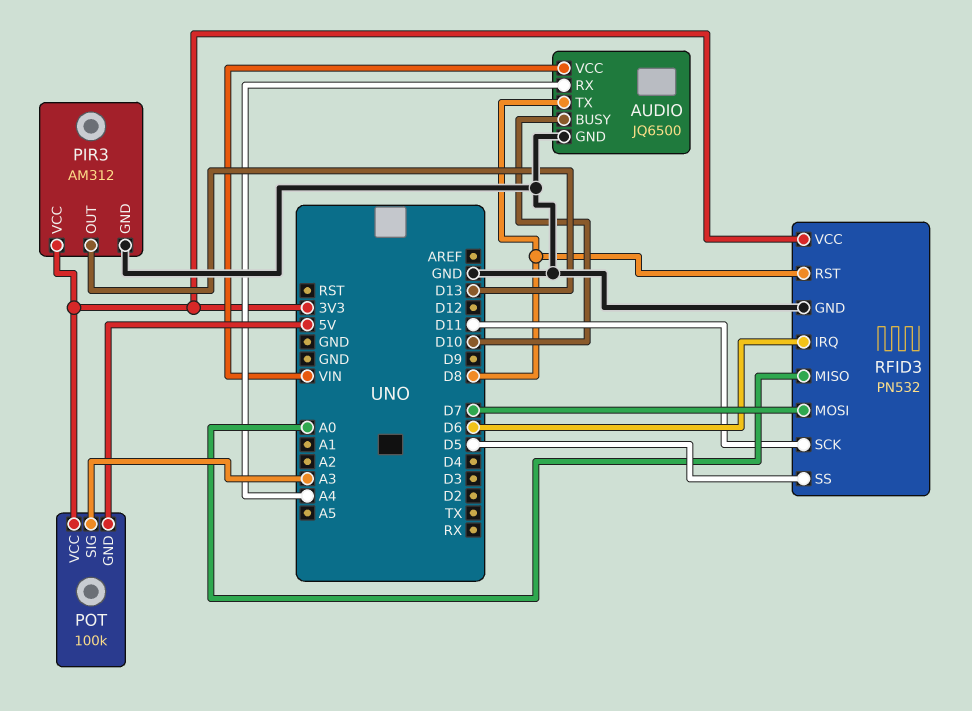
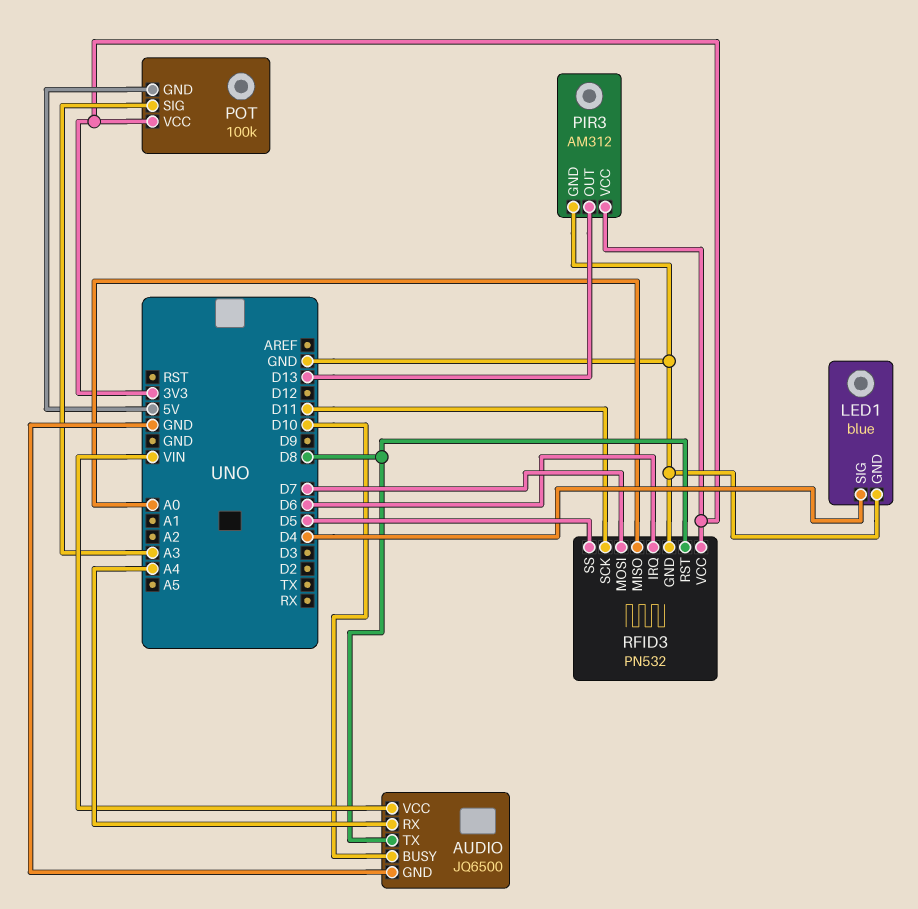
LED1: none -> blue
LED1 pin GND: none -> GND
LED1 pin SIG: none -> D4

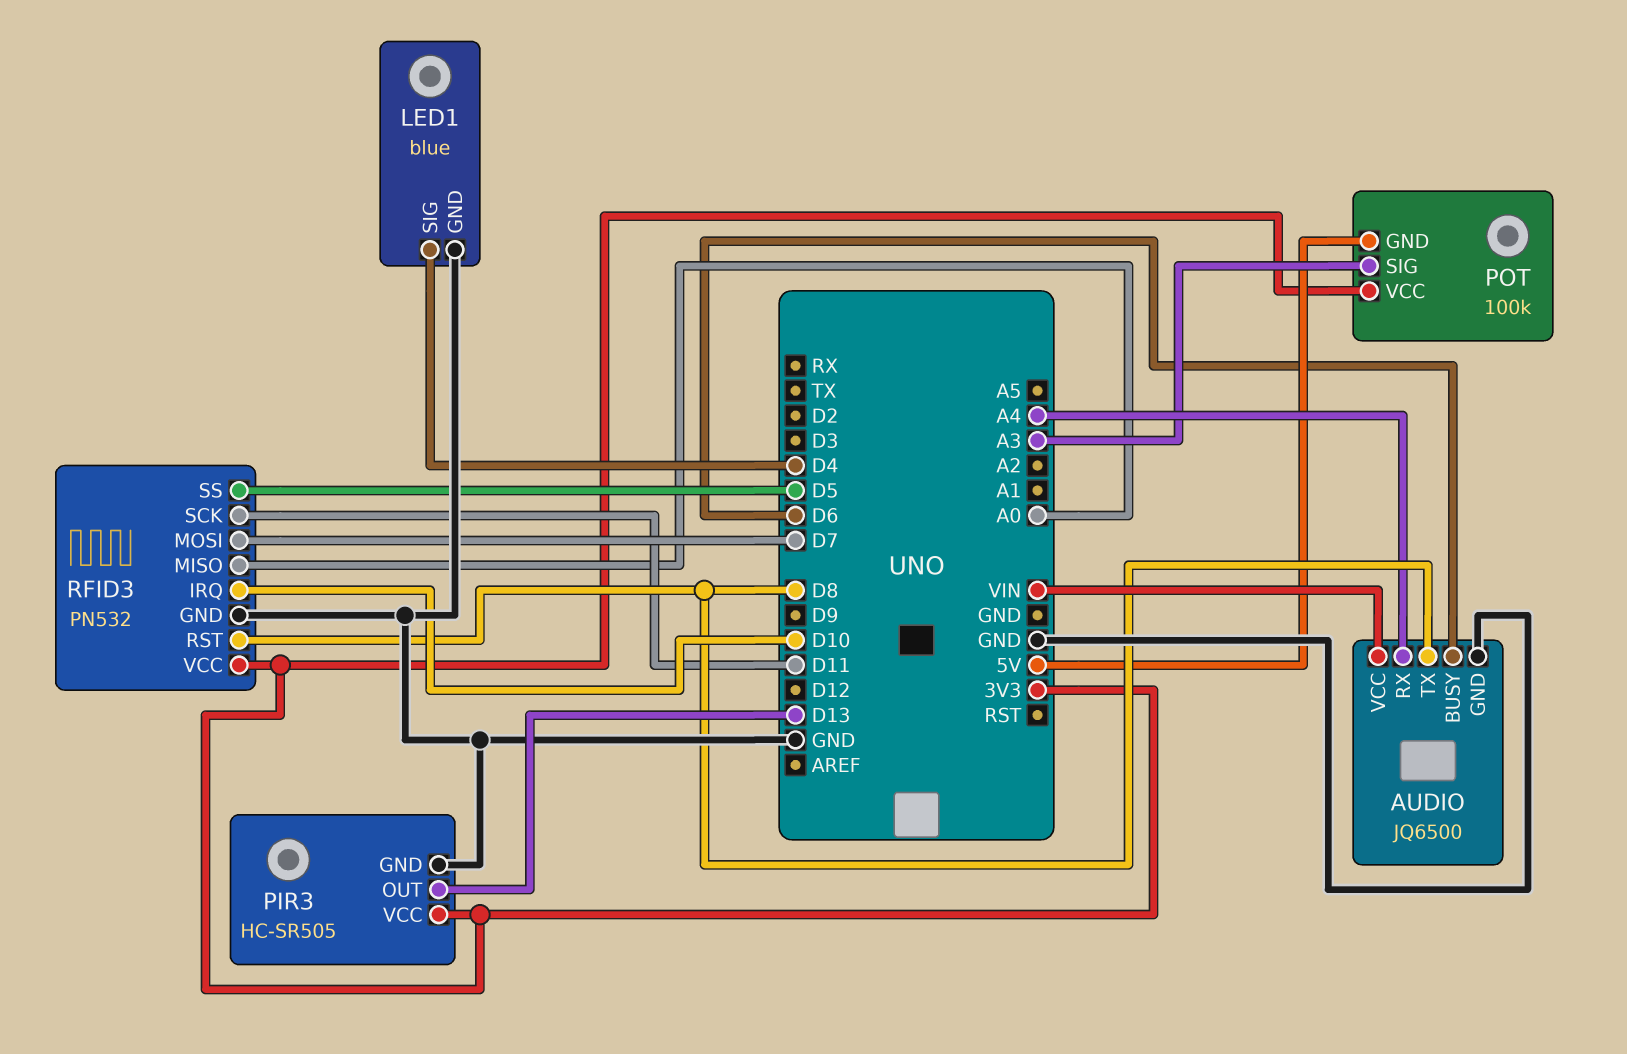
AUDIO pin BUSY: D10 -> D6
PIR3: AM312 -> HC-SR505
RFID3 pin IRQ: D6 -> D10

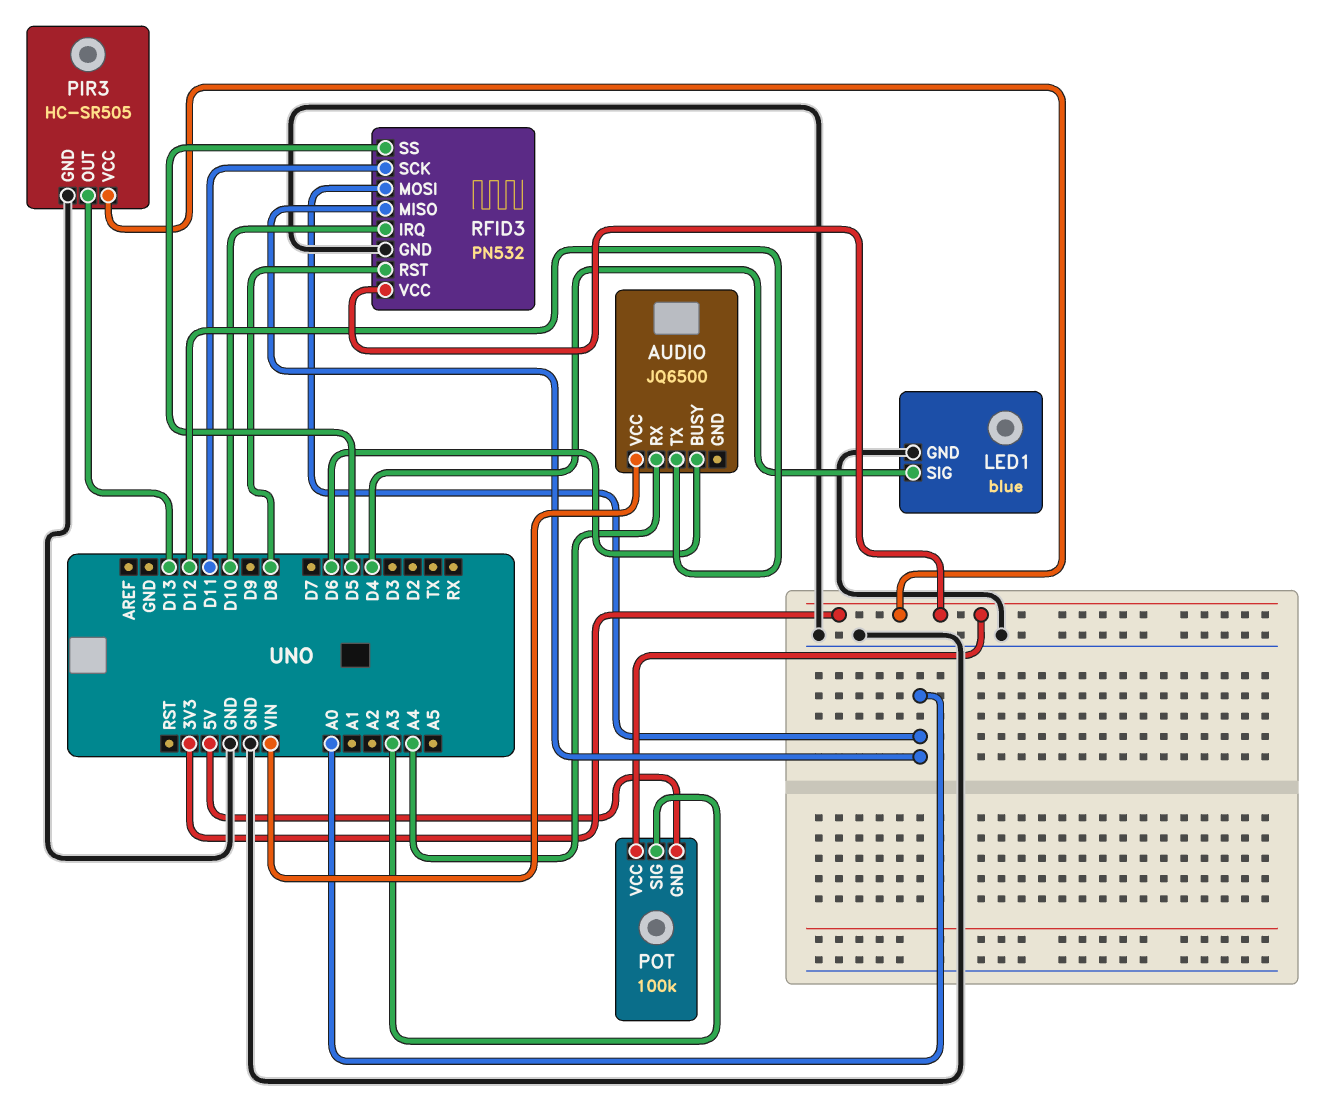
AUDIO pin GND: GND -> none
AUDIO pin TX: D8 -> D12
RFID3 pin MOSI: D7 -> A0

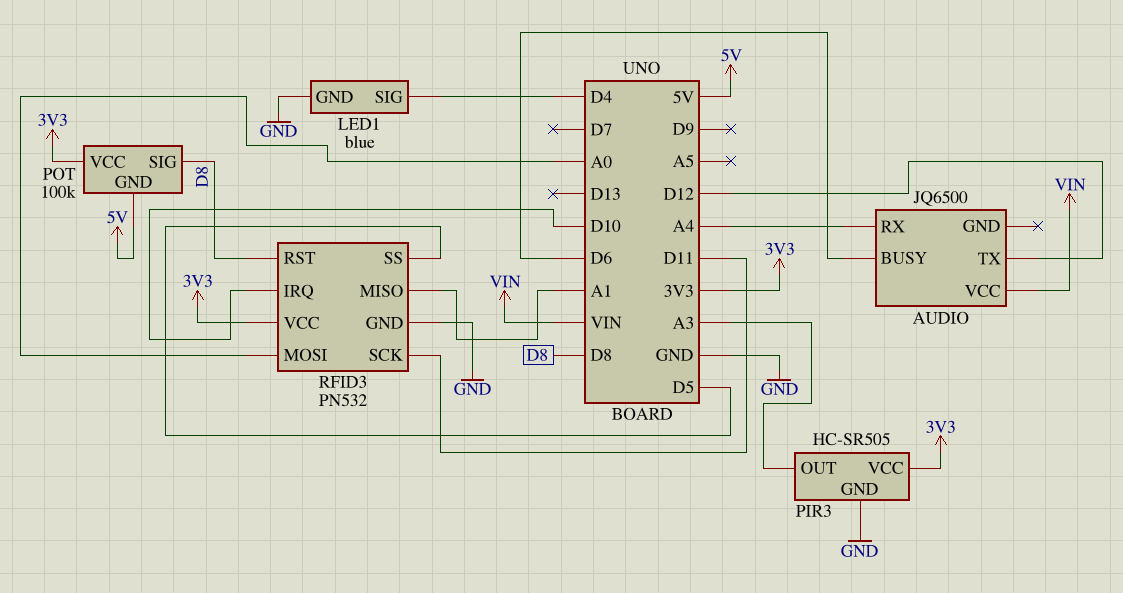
PIR3 pin OUT: D13 -> A3
POT pin SIG: A3 -> D8
RFID3 pin MISO: A0 -> A1

